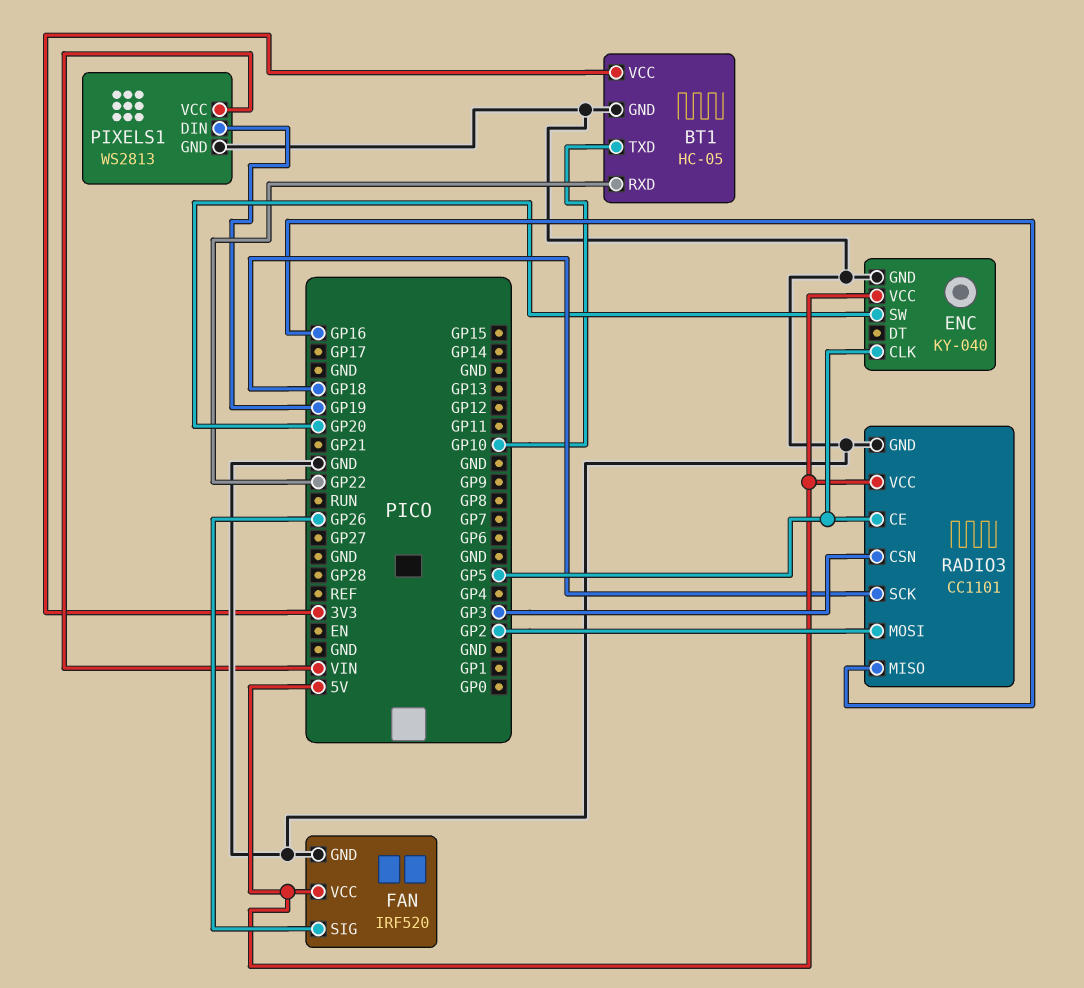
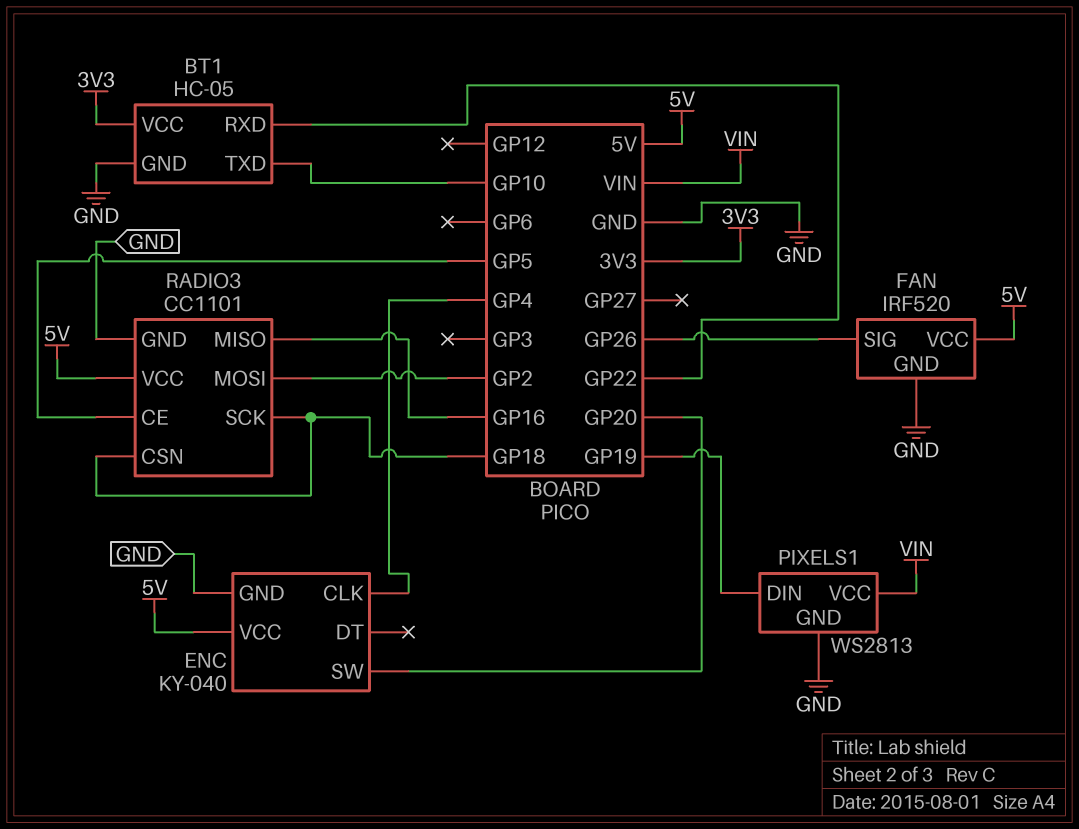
ENC pin CLK: GP5 -> GP4
RADIO3 pin CSN: GP3 -> GP18

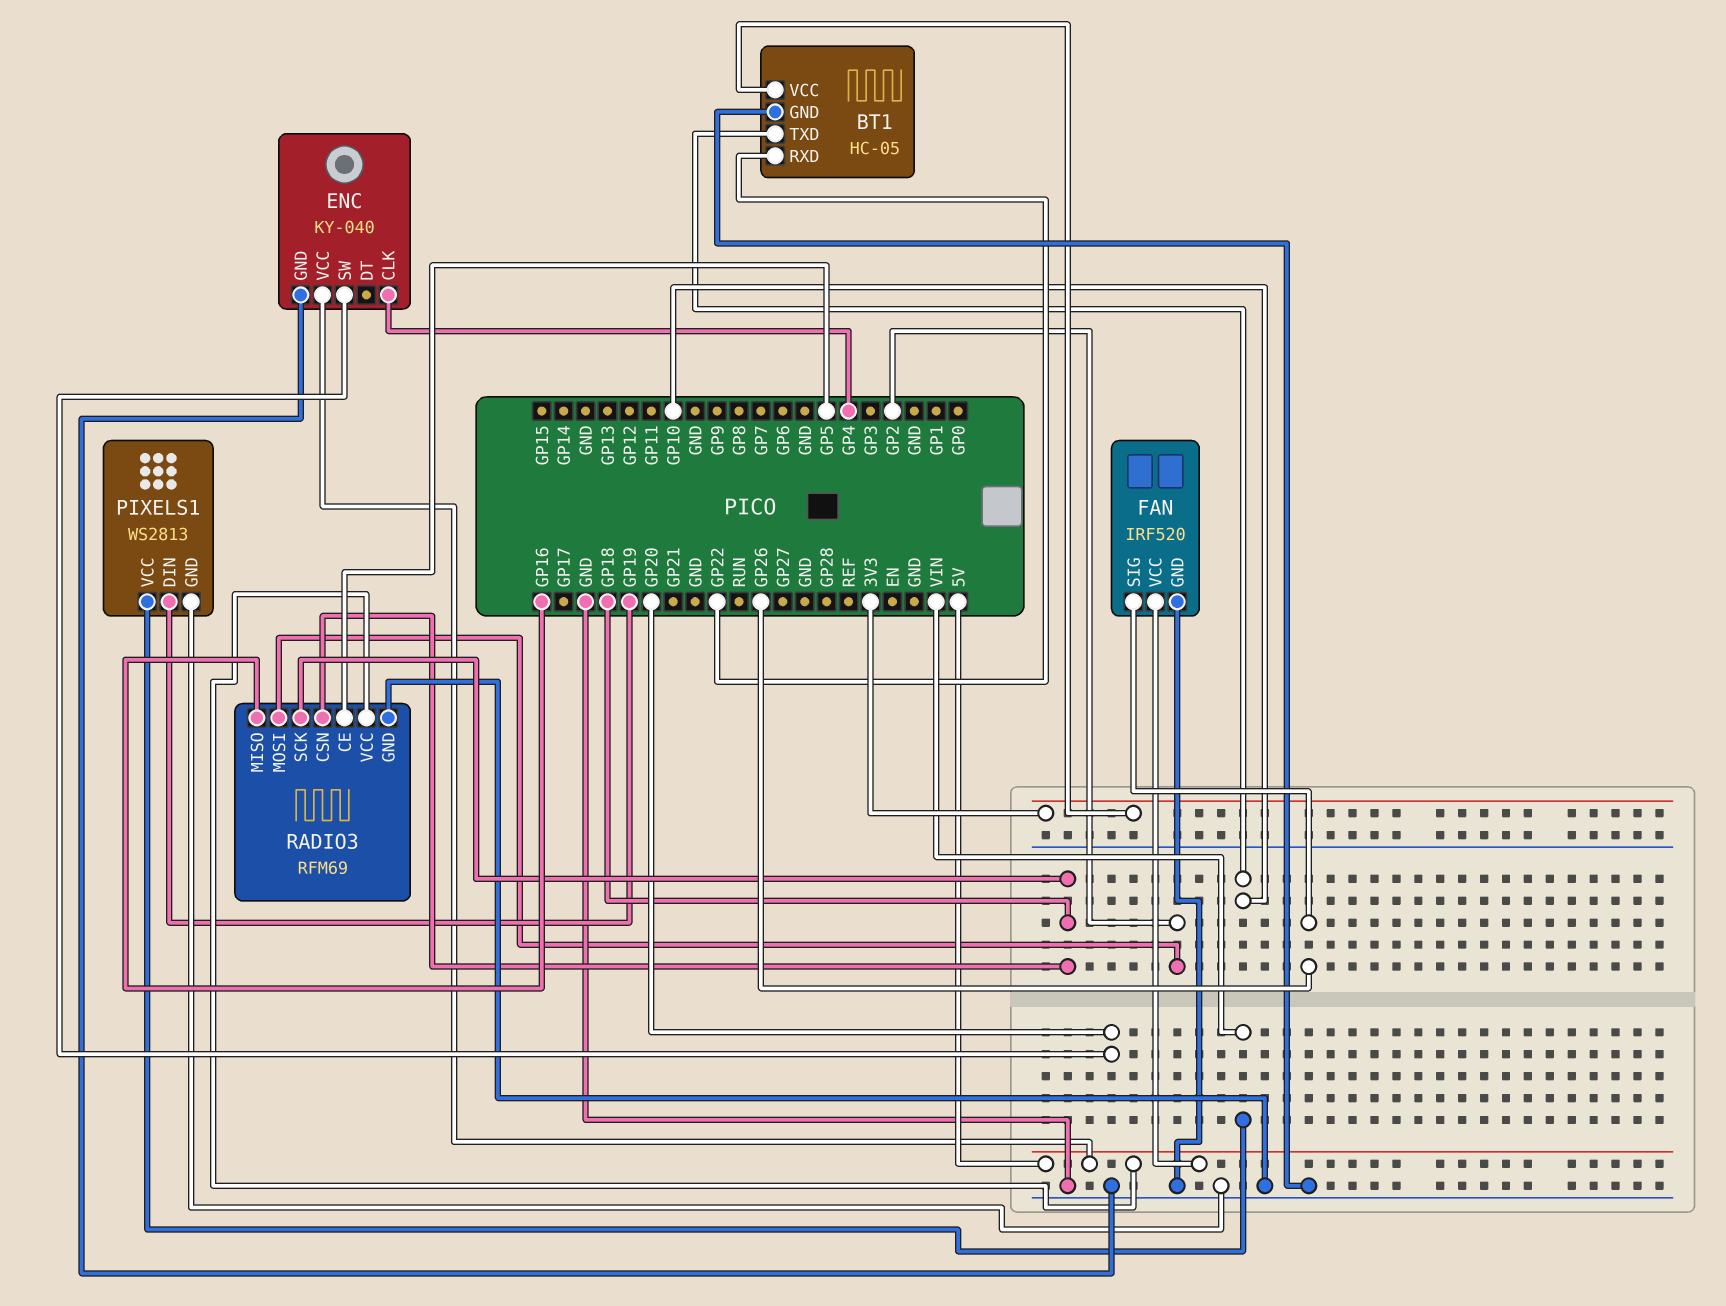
RADIO3: CC1101 -> RFM69

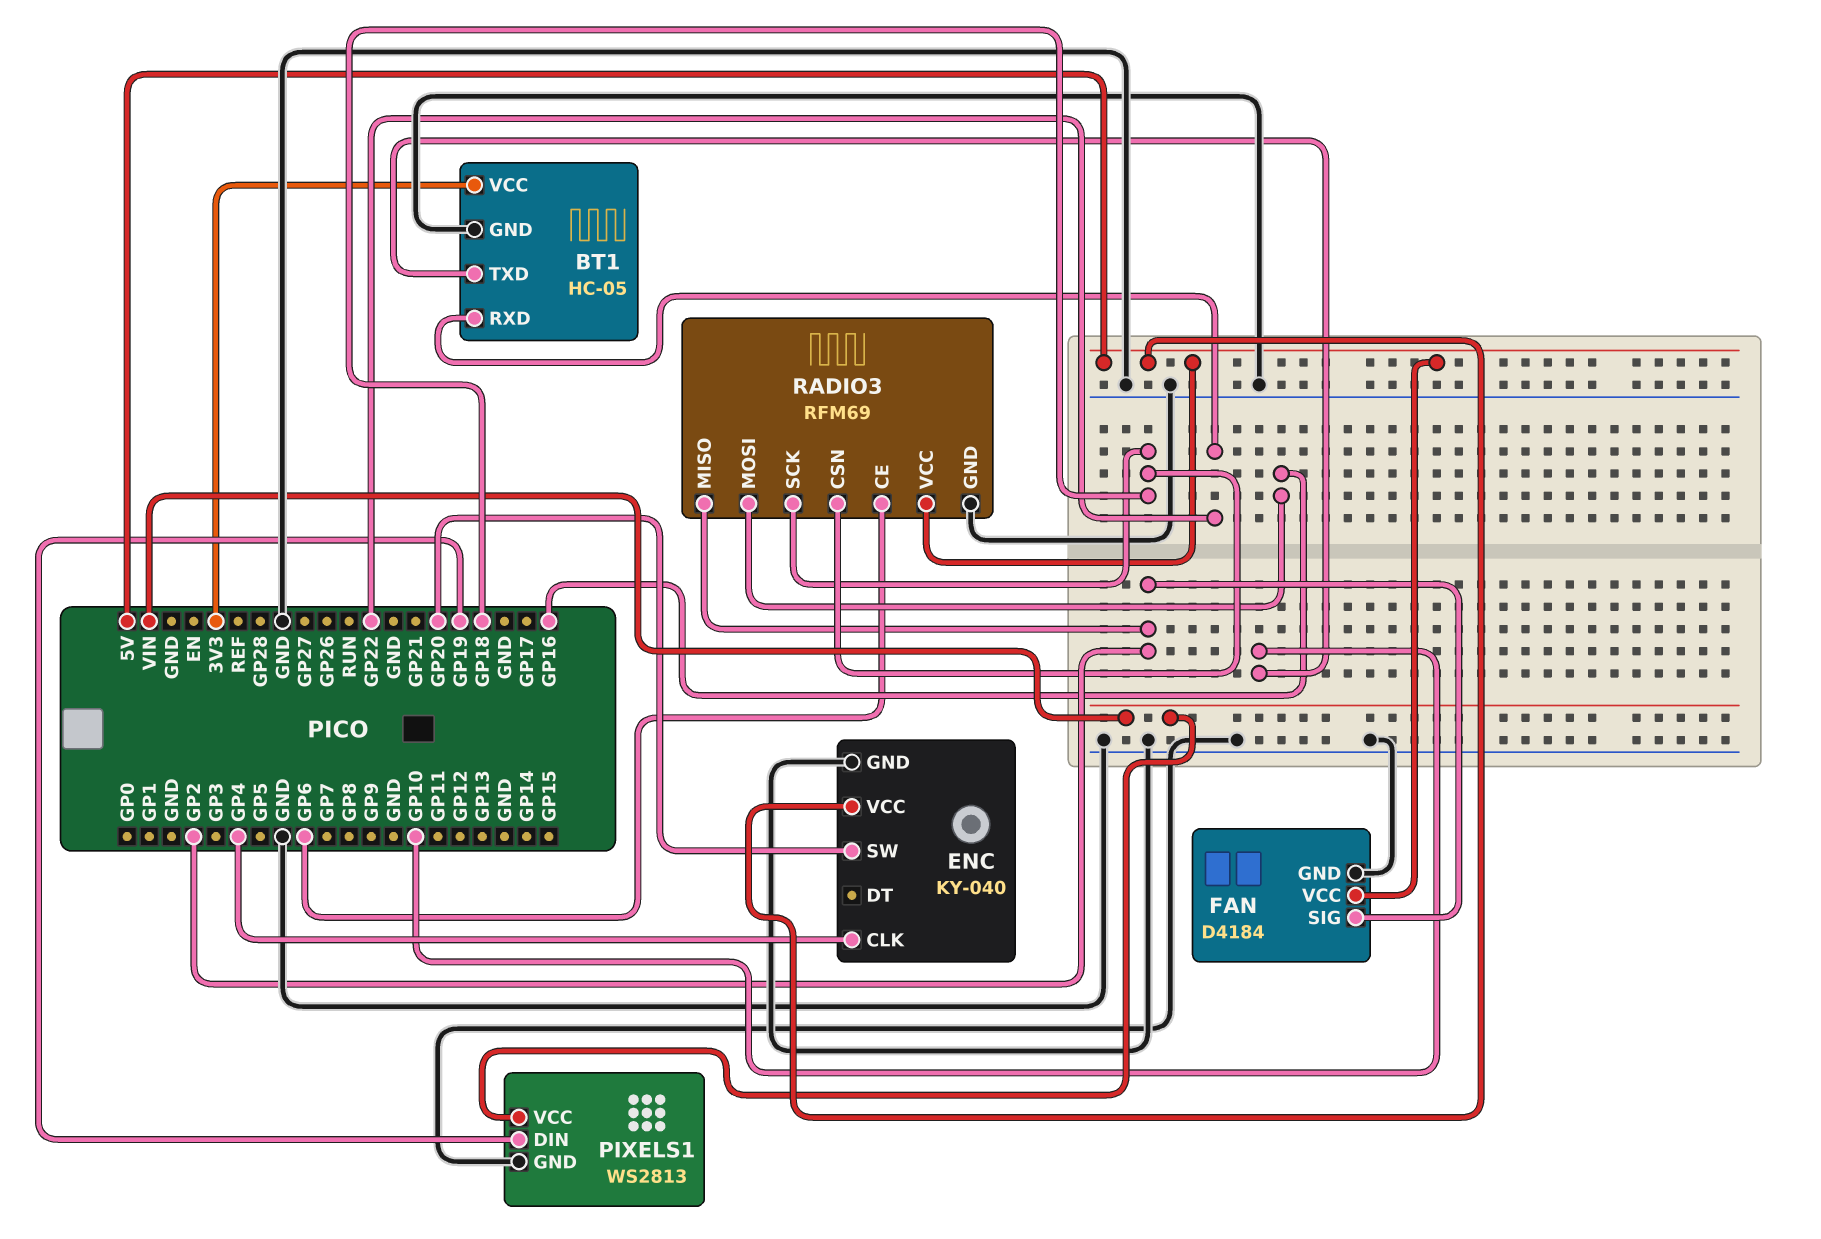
FAN: IRF520 -> D4184
FAN pin SIG: GP26 -> GP2
RADIO3 pin CE: GP5 -> GP6
RADIO3 pin MISO: GP16 -> GP2
RADIO3 pin MOSI: GP2 -> GP16

